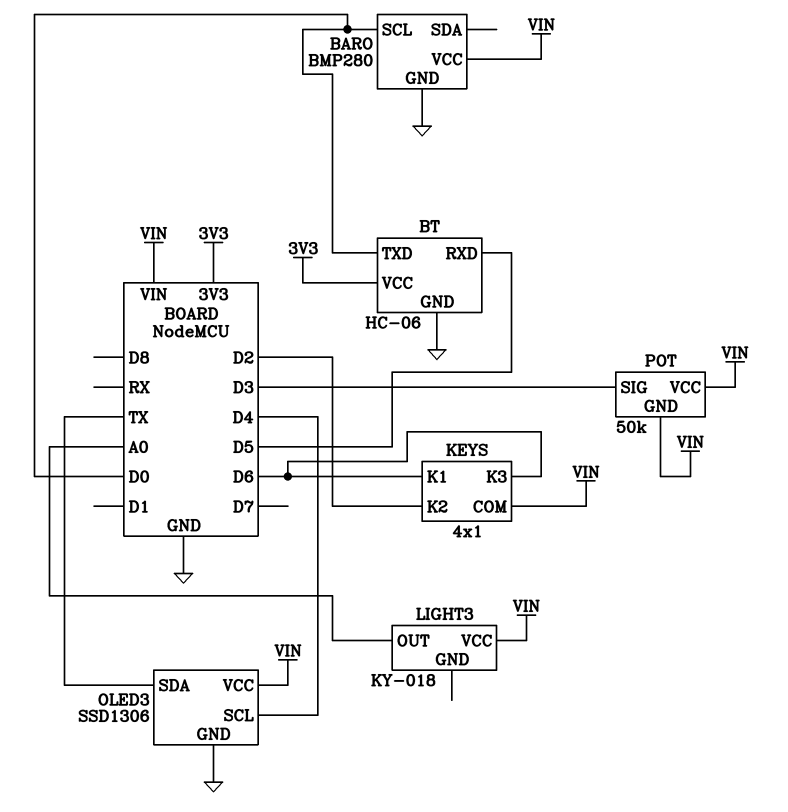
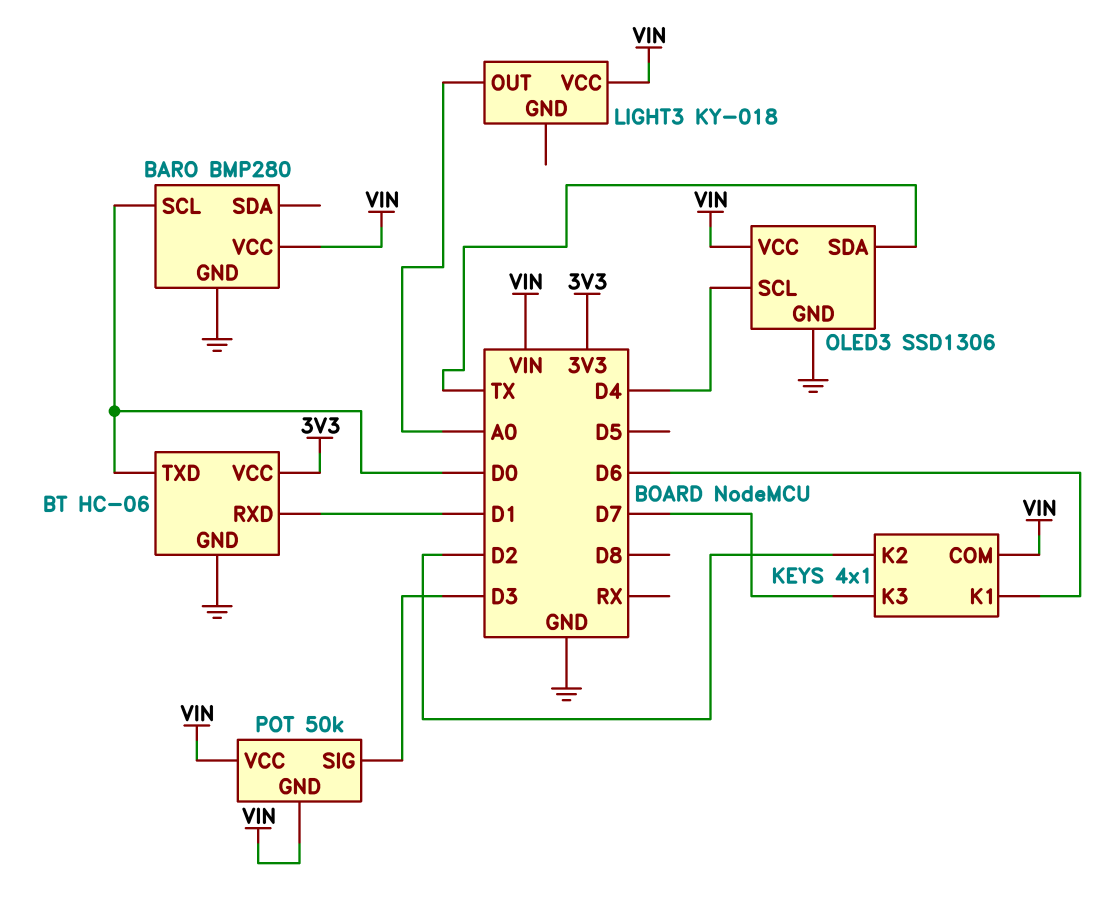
BT pin RXD: D5 -> D1
KEYS pin K3: D6 -> D7

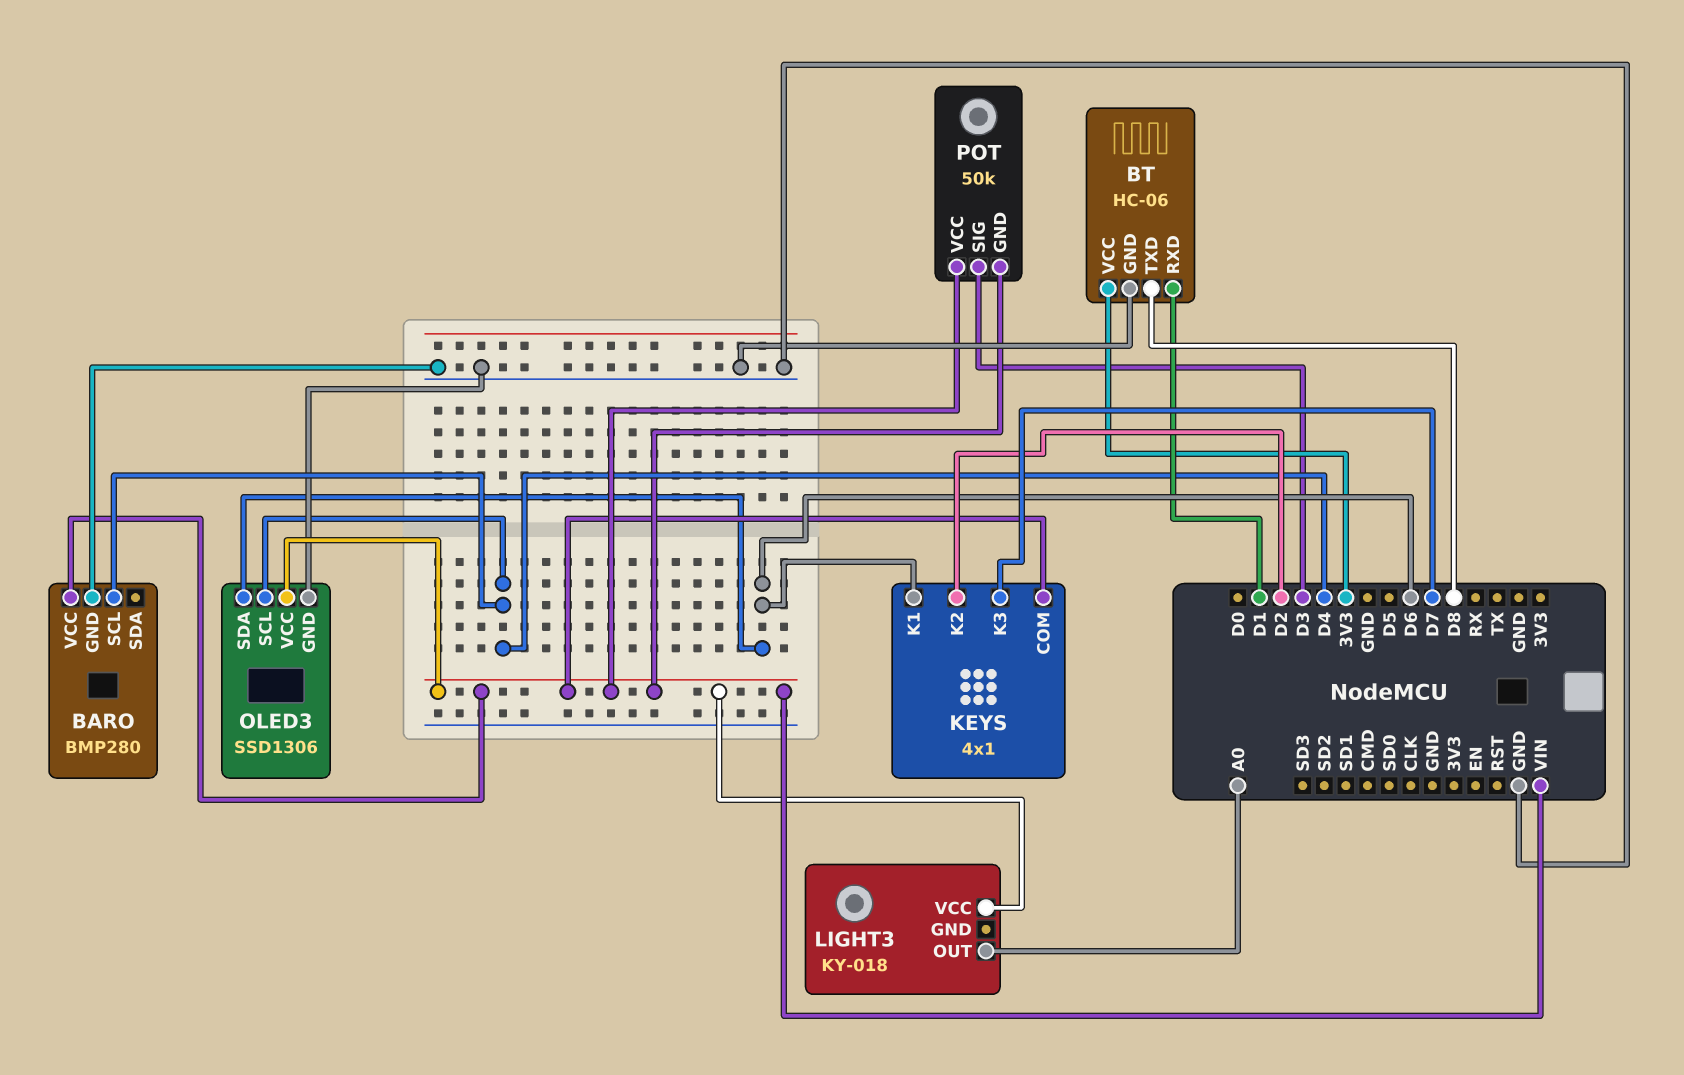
BARO pin SCL: D0 -> D4
BT pin TXD: D0 -> D8
OLED3 pin SDA: TX -> D6

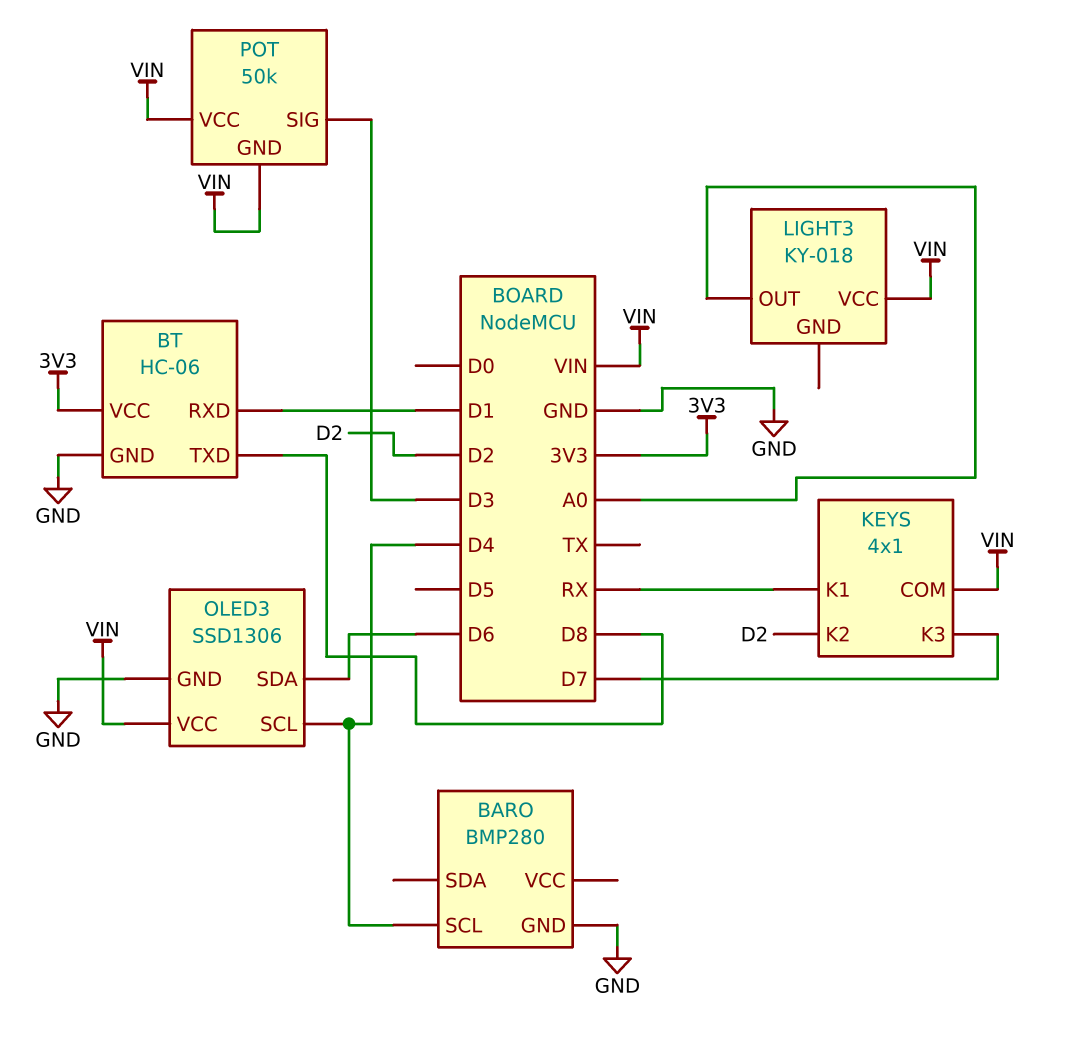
BARO pin VCC: VIN -> none
KEYS pin K1: D6 -> RX

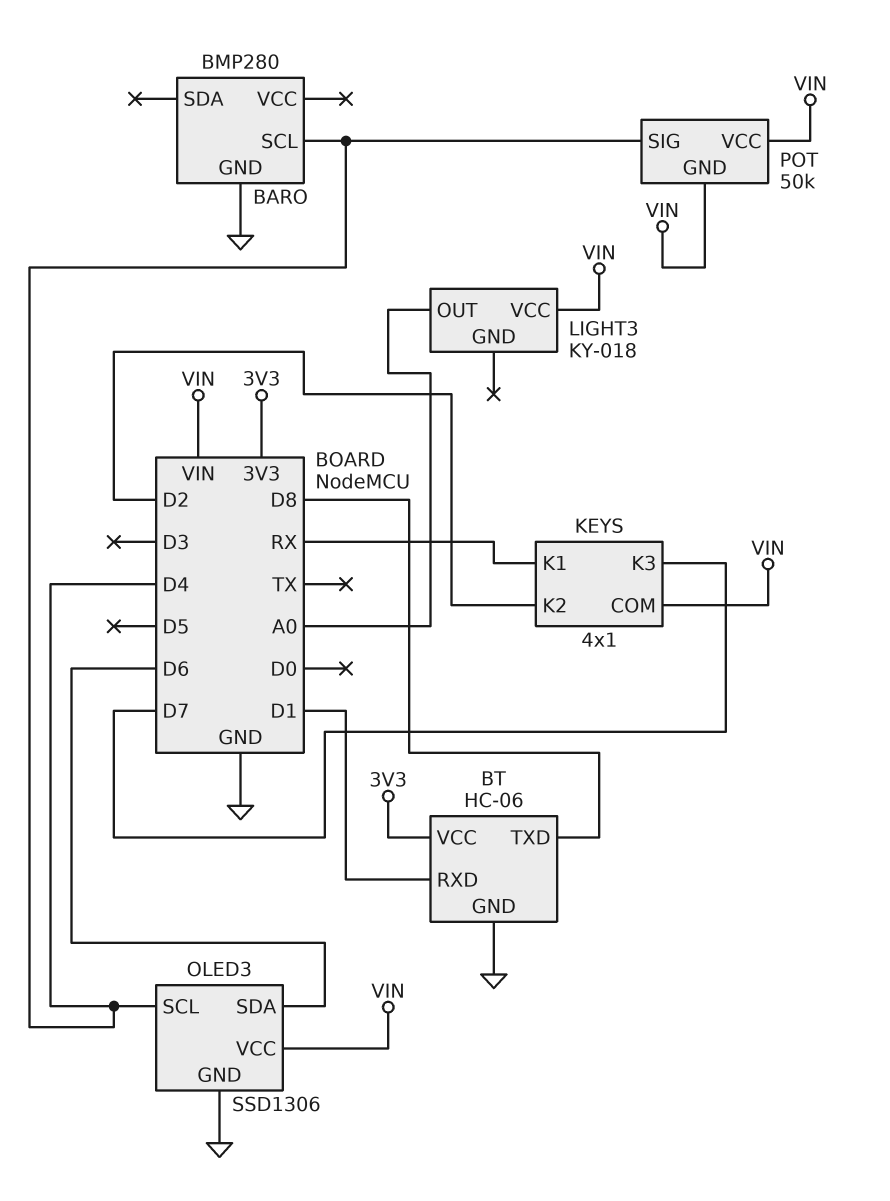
POT pin SIG: D3 -> D4

